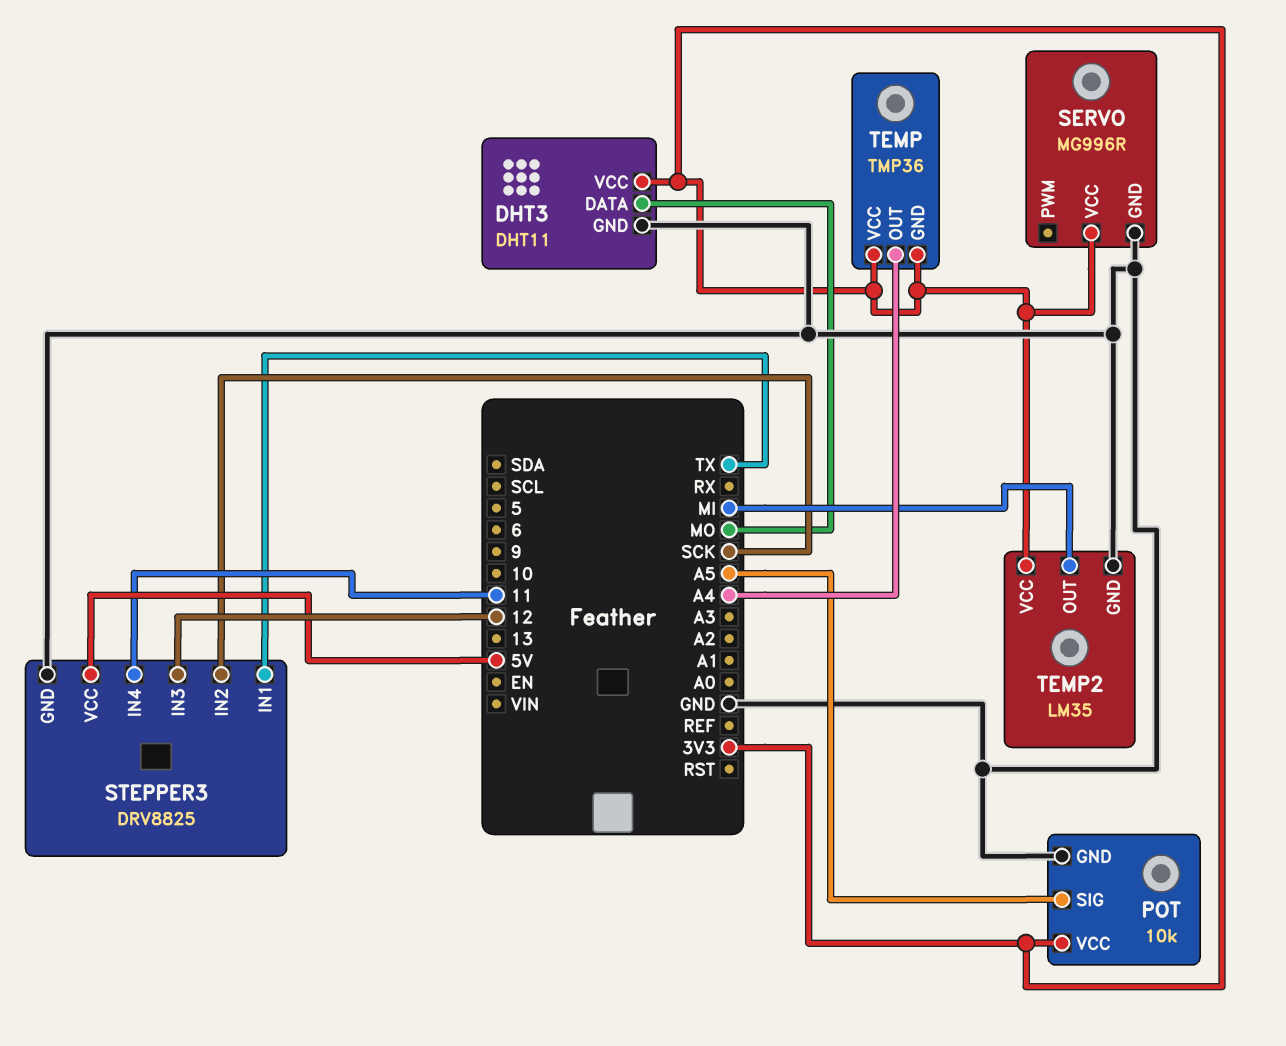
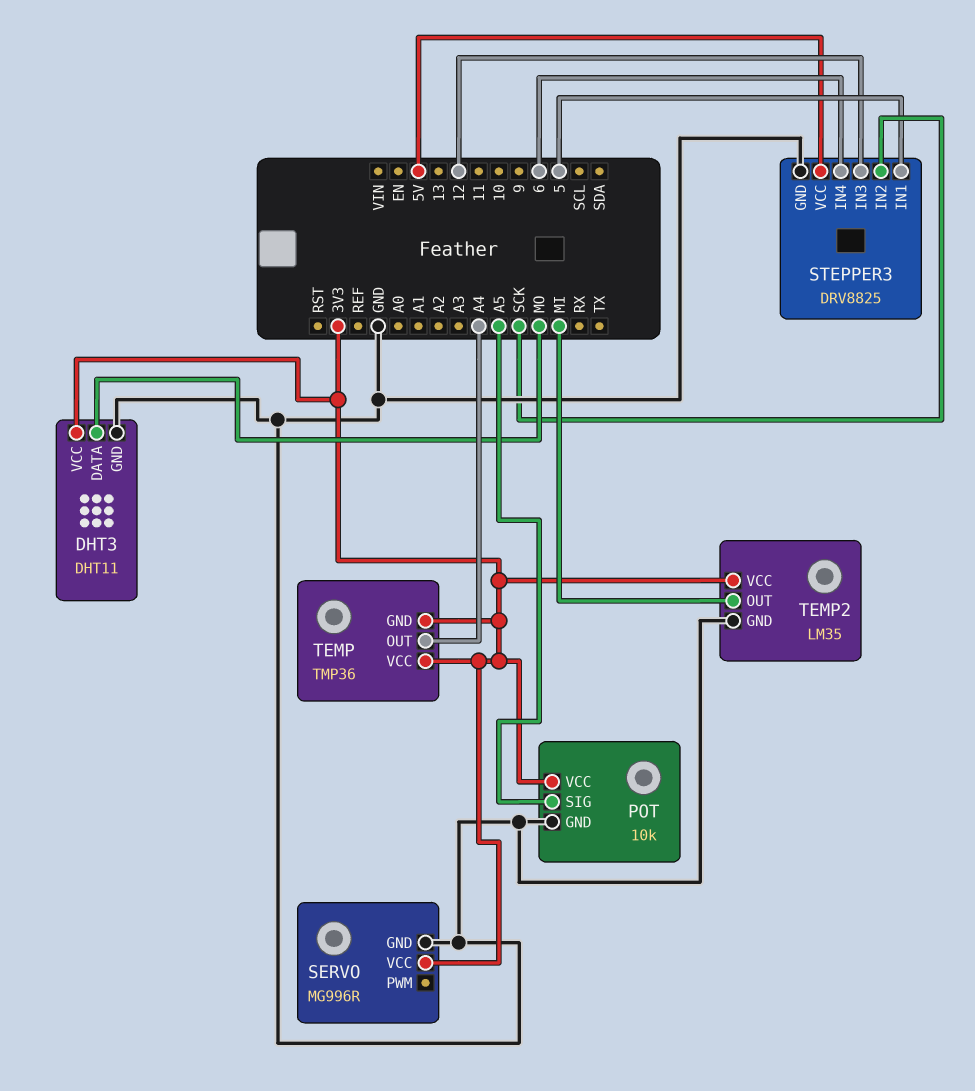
STEPPER3 pin IN1: TX -> 5
STEPPER3 pin IN4: 11 -> 6

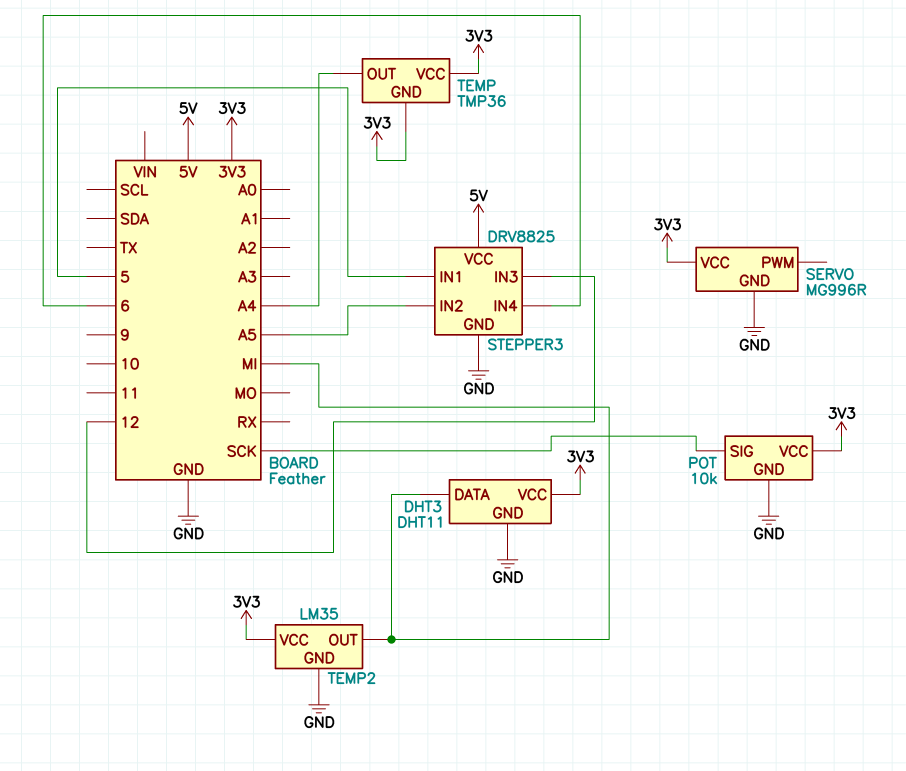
DHT3 pin DATA: MO -> MI
POT pin SIG: A5 -> SCK
STEPPER3 pin IN2: SCK -> A5

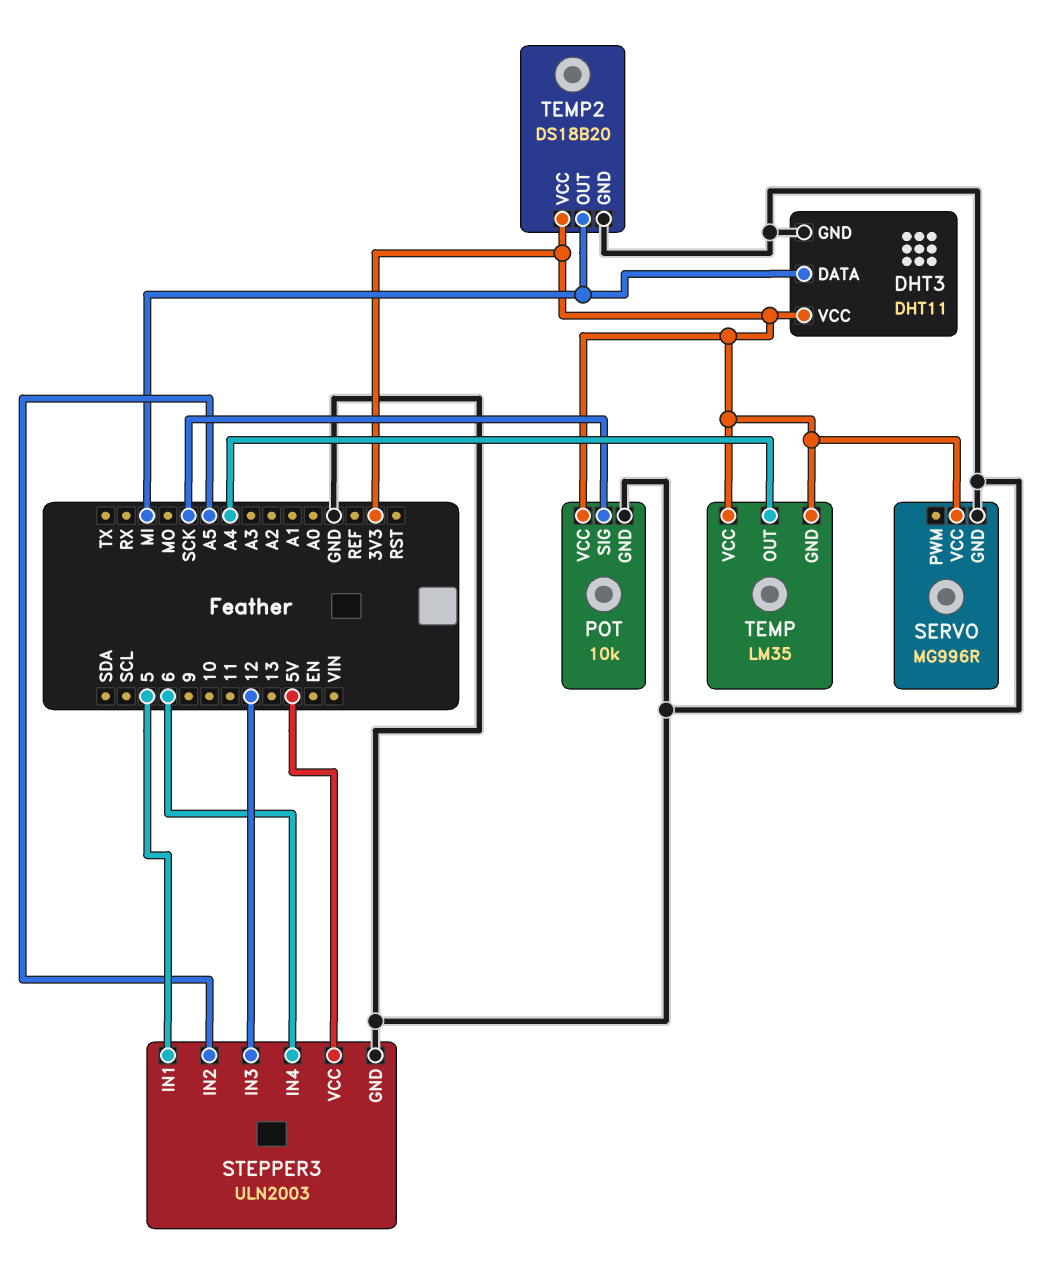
STEPPER3: DRV8825 -> ULN2003
TEMP: TMP36 -> LM35
TEMP2: LM35 -> DS18B20

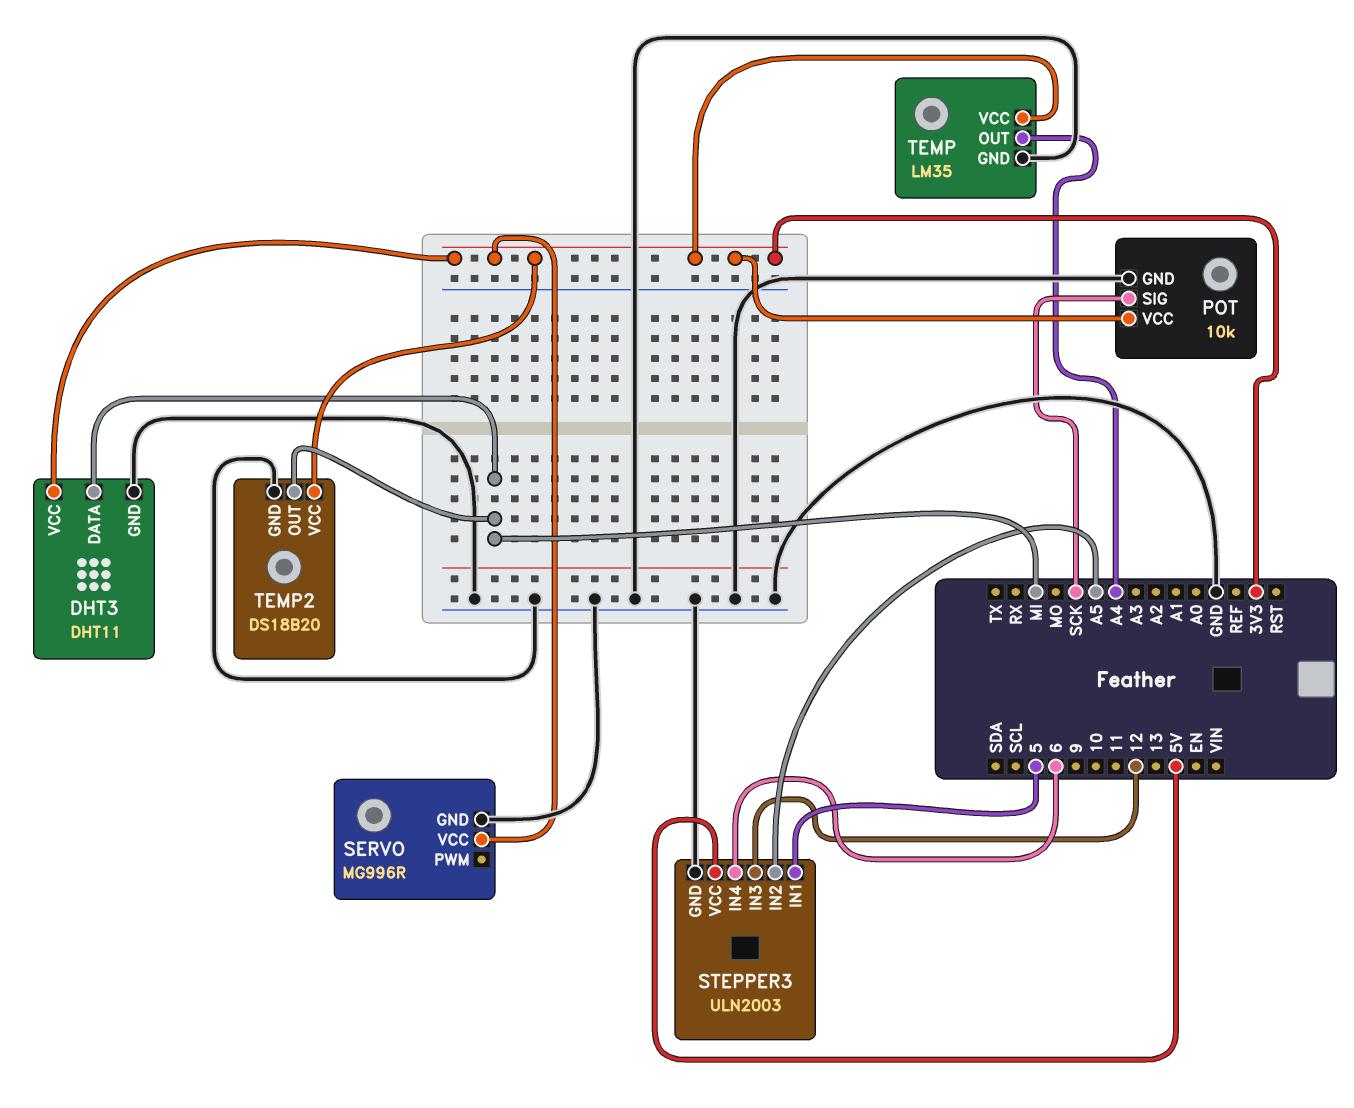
TEMP pin GND: 3V3 -> GND

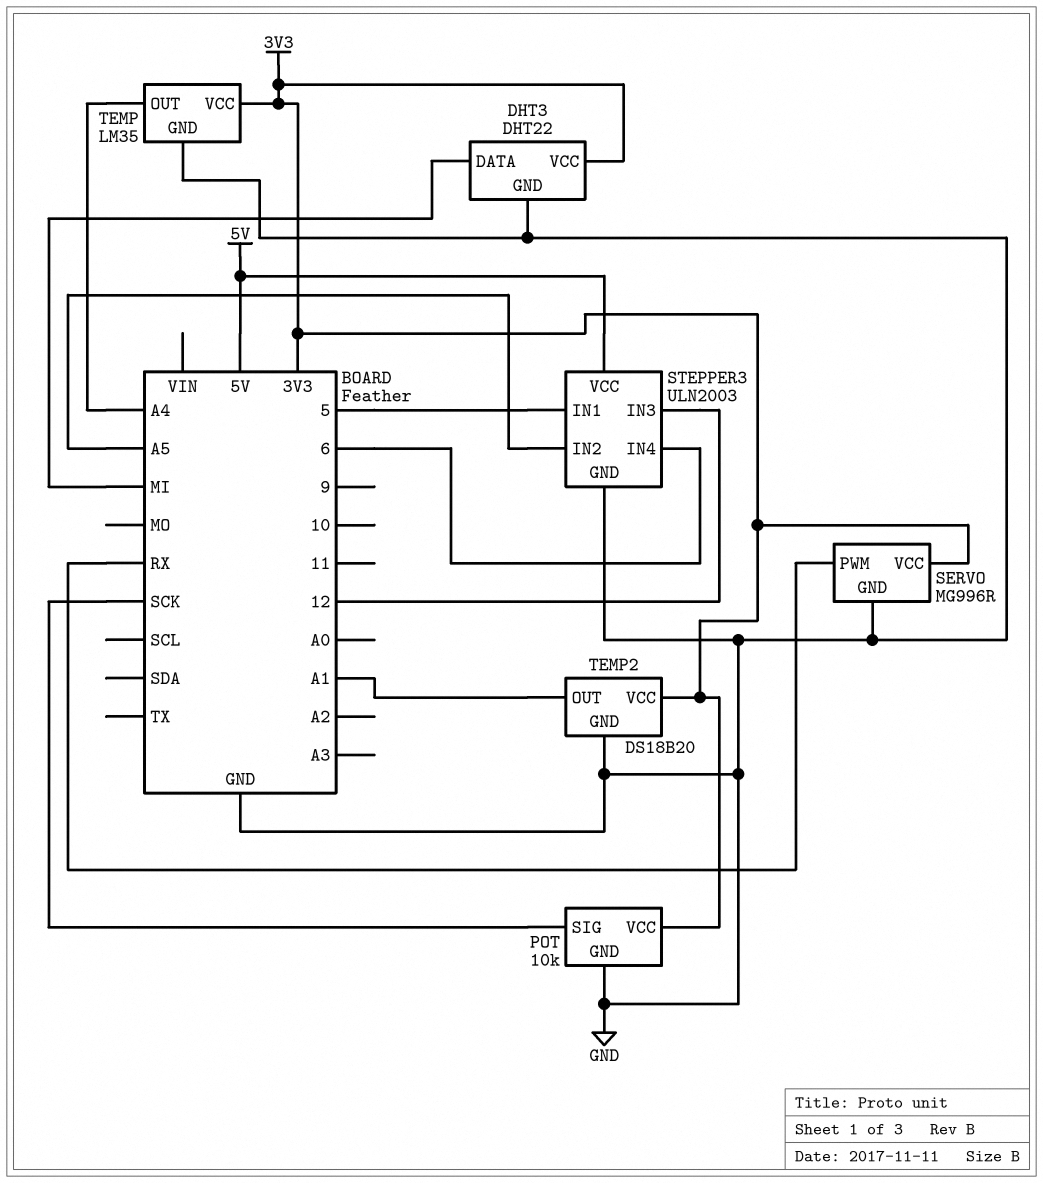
DHT3: DHT11 -> DHT22
SERVO pin PWM: none -> RX
TEMP2 pin OUT: MI -> A1

